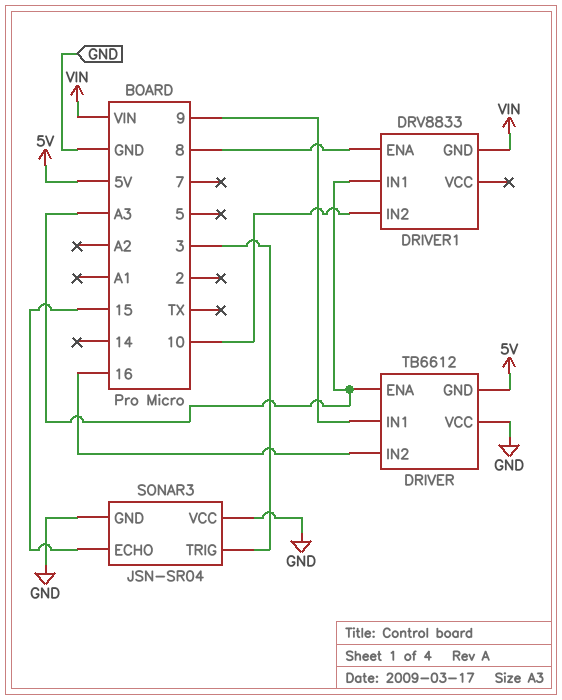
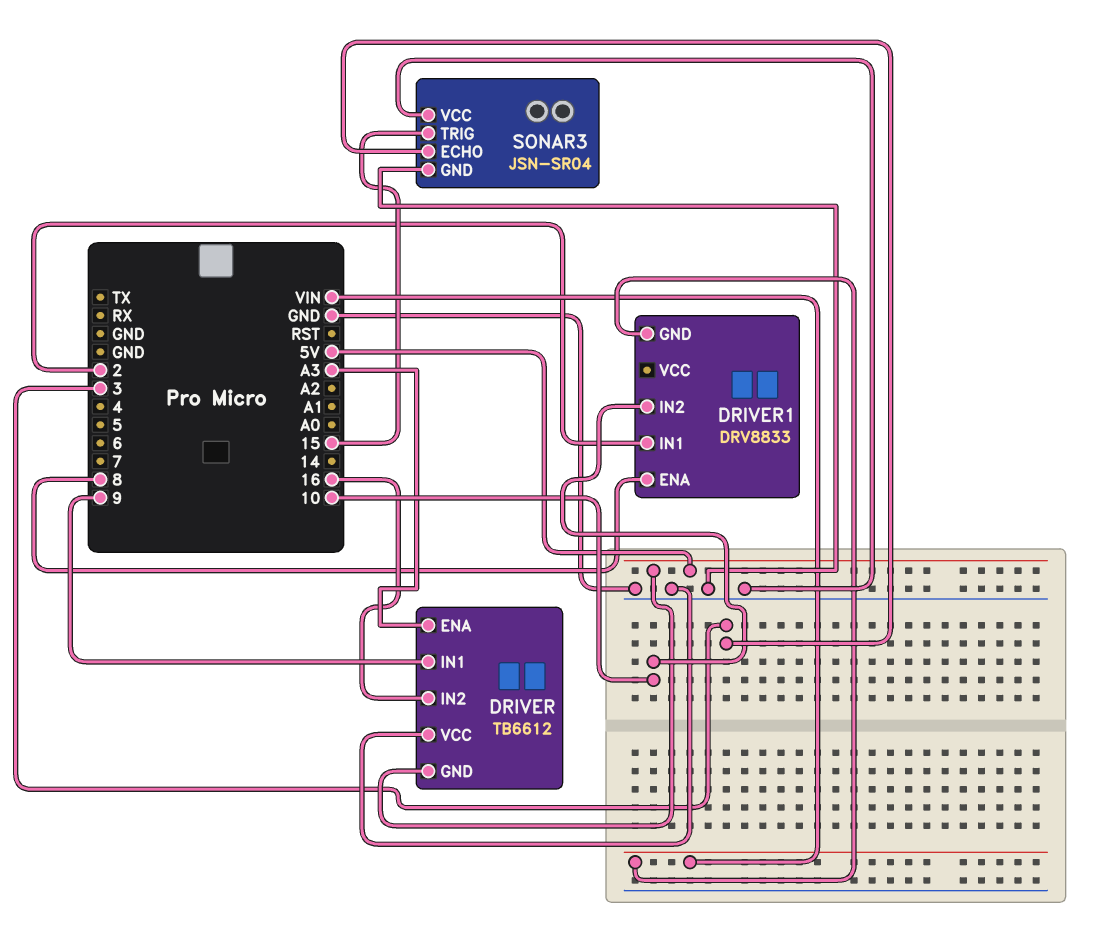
DRIVER1 pin IN1: A3 -> 2
SONAR3 pin ECHO: 15 -> 3
SONAR3 pin TRIG: 3 -> 15

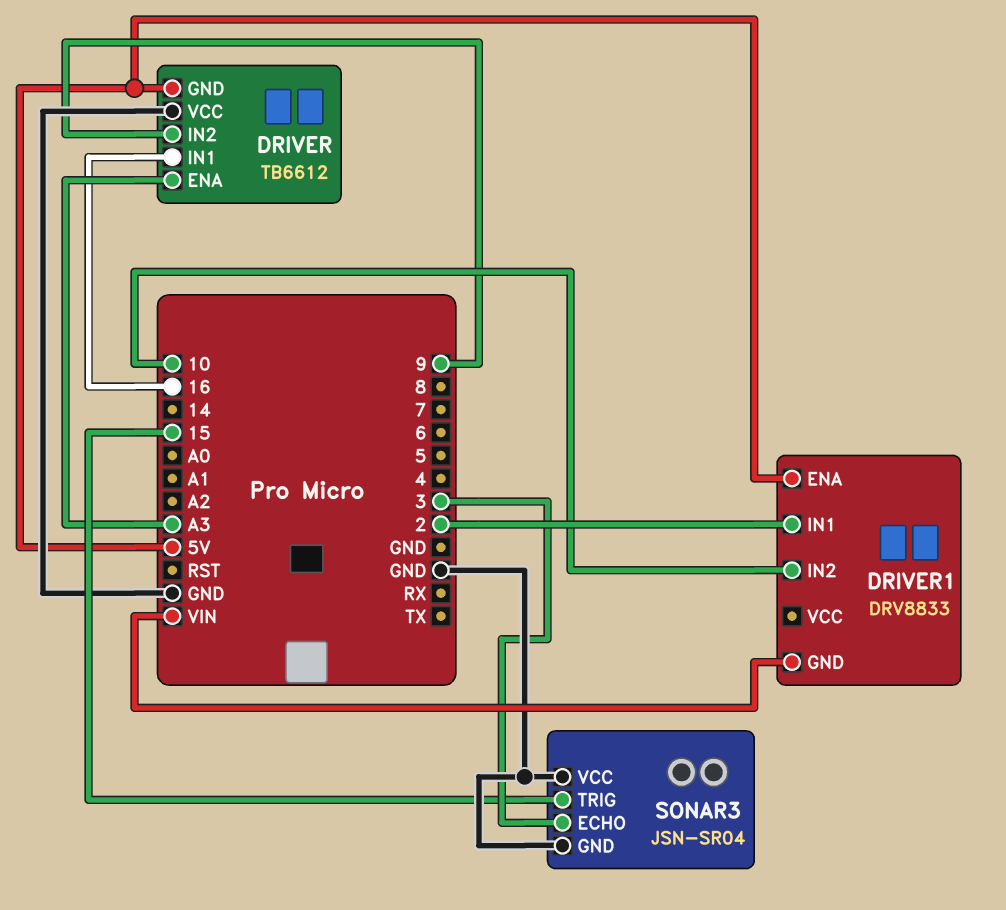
DRIVER pin IN1: 9 -> 16
DRIVER pin IN2: 16 -> 9
DRIVER1 pin ENA: 8 -> 5V

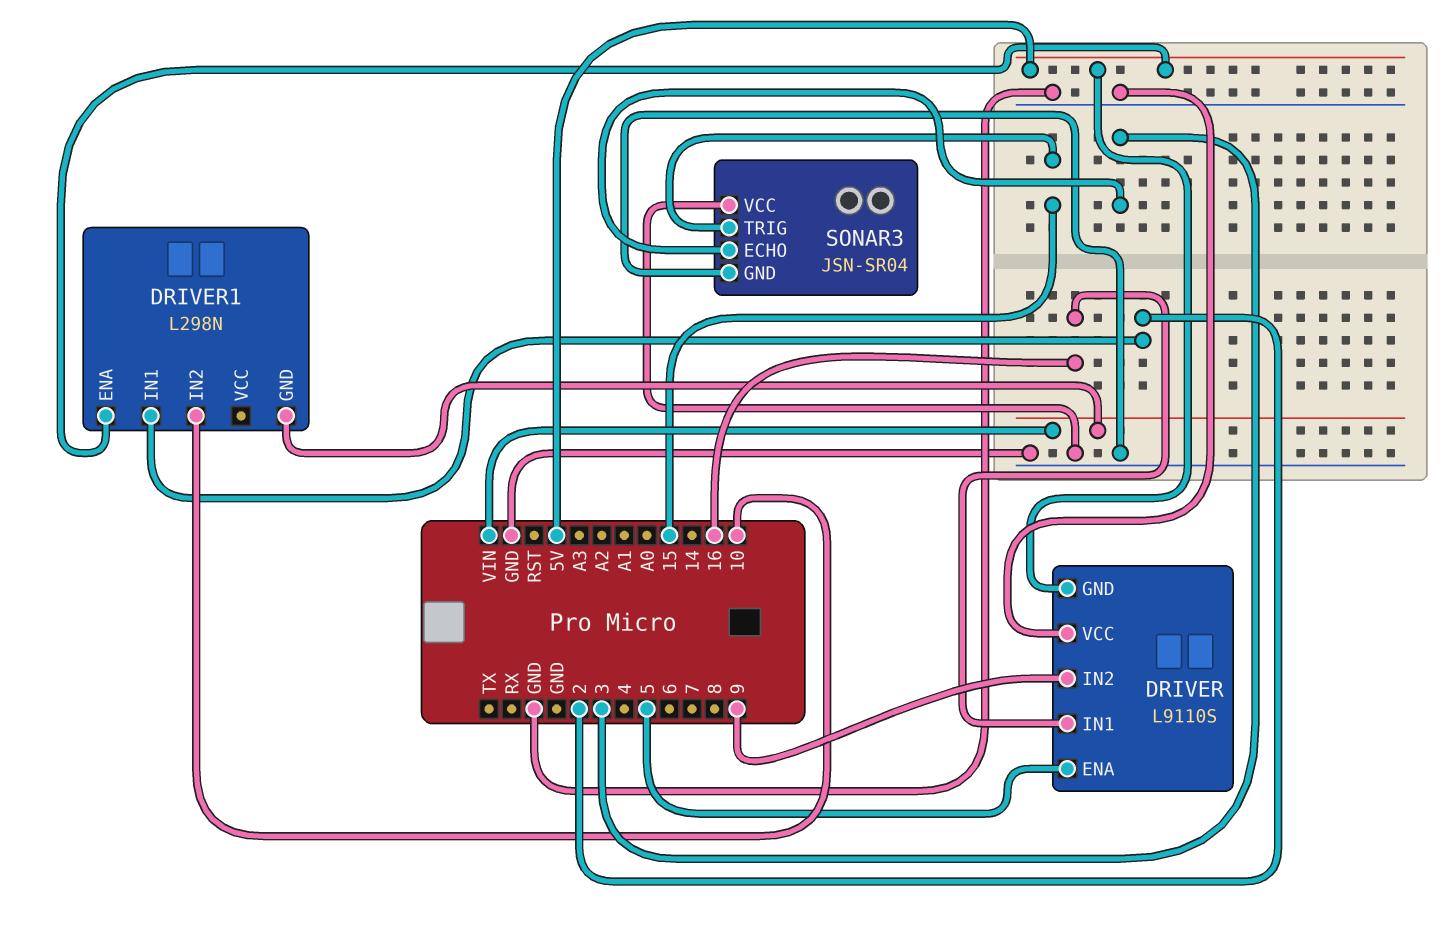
DRIVER: TB6612 -> L9110S
DRIVER pin ENA: A3 -> 5
DRIVER1: DRV8833 -> L298N

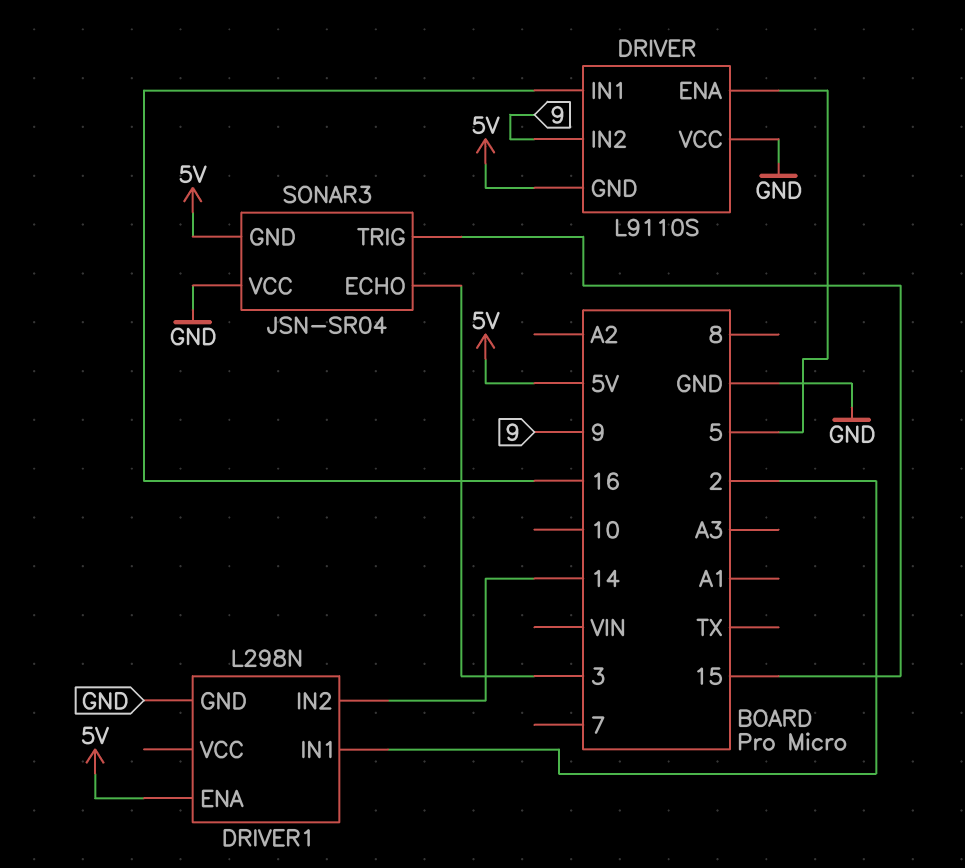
DRIVER1 pin GND: VIN -> GND
DRIVER1 pin IN2: 10 -> 14
SONAR3 pin GND: GND -> 5V

